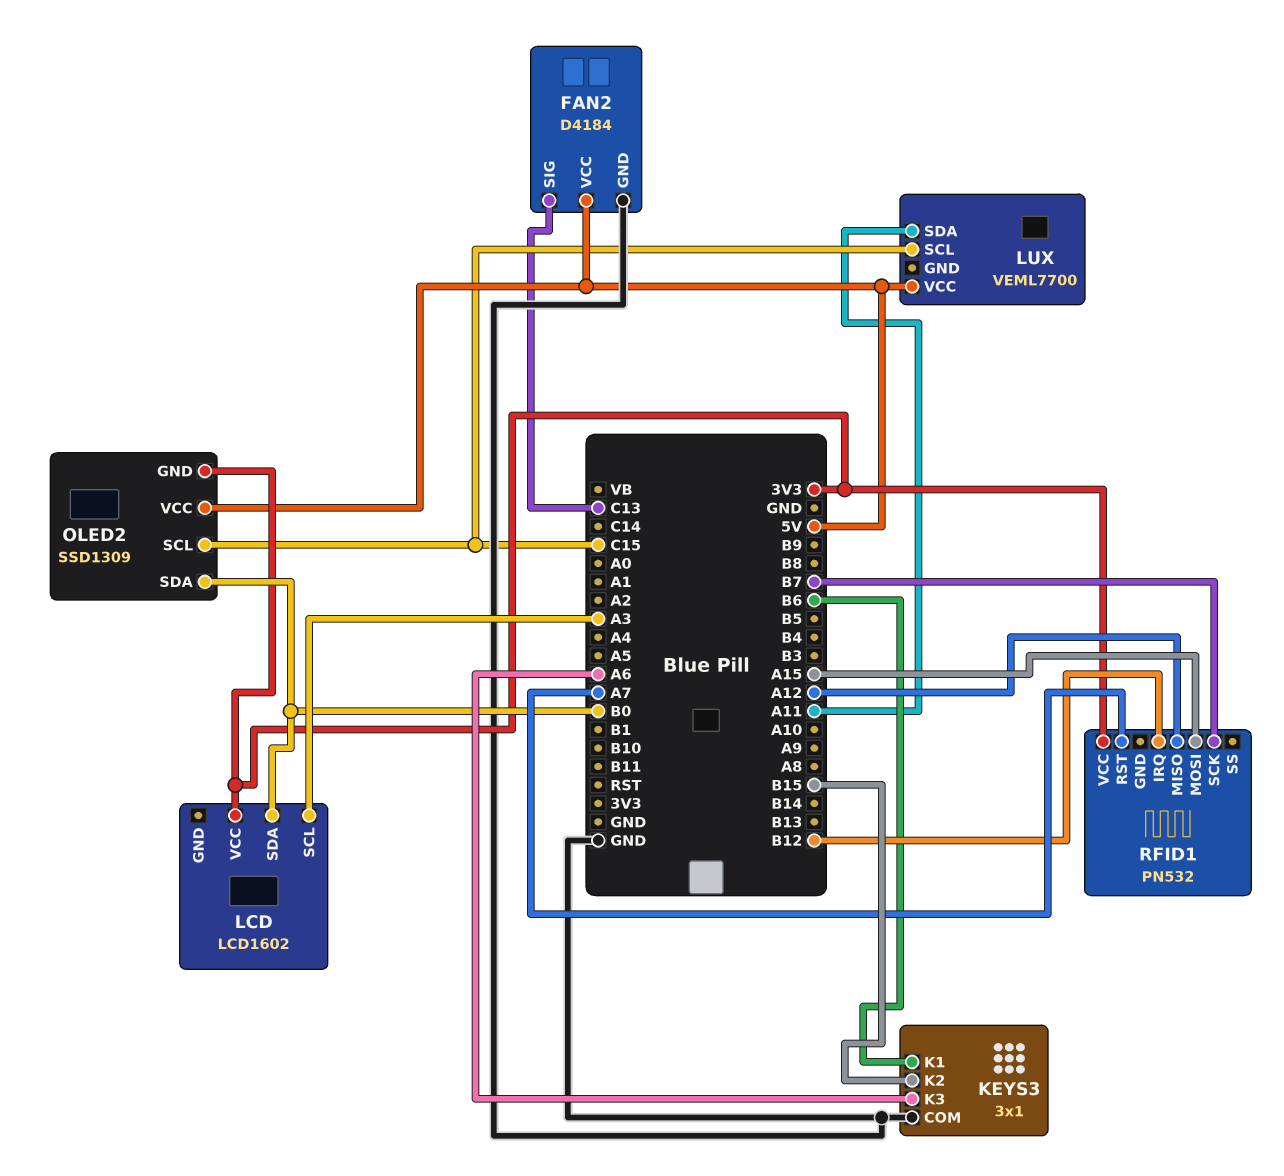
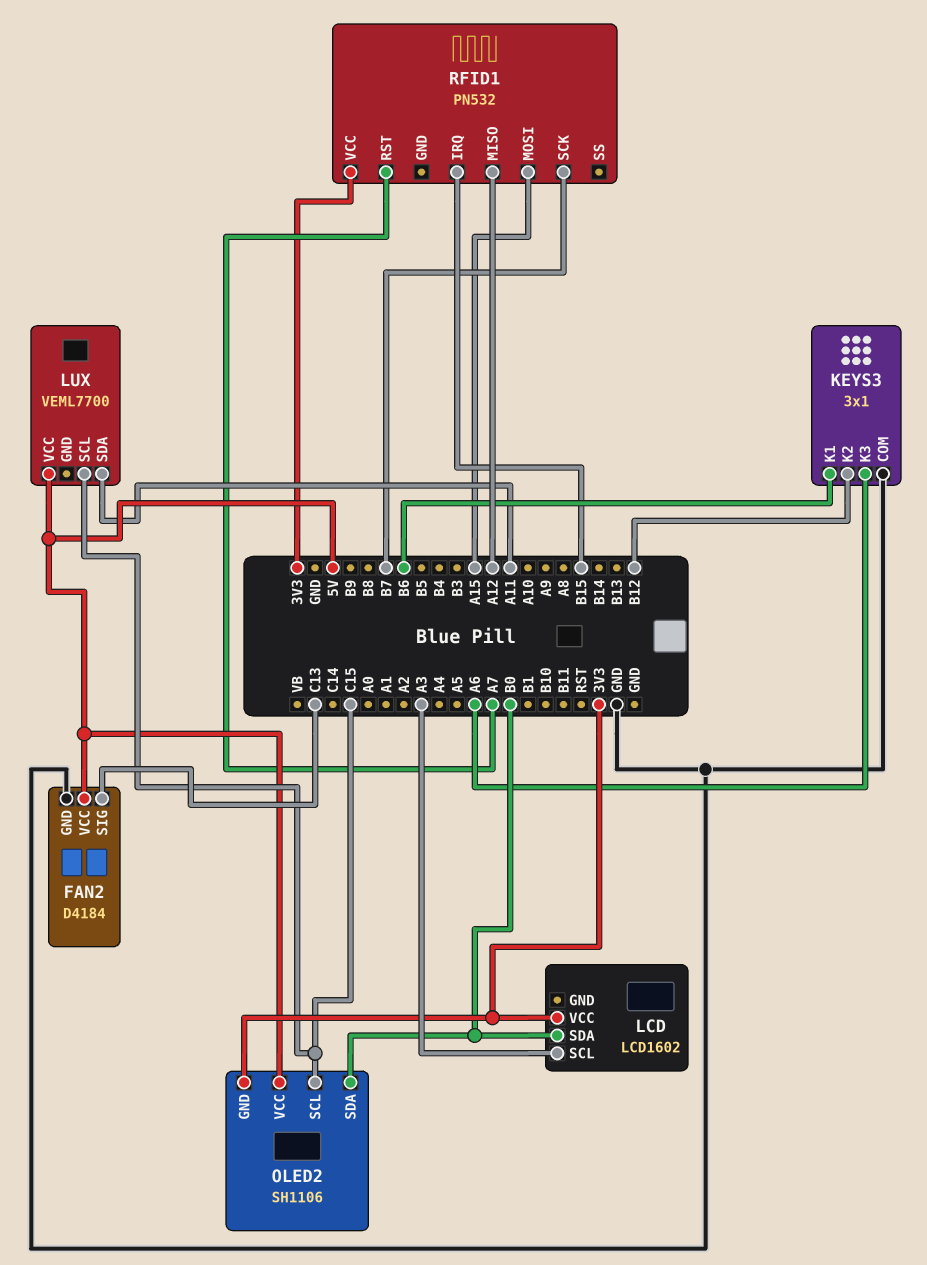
KEYS3 pin K2: B15 -> B12
OLED2: SSD1309 -> SH1106
RFID1 pin IRQ: B12 -> B15

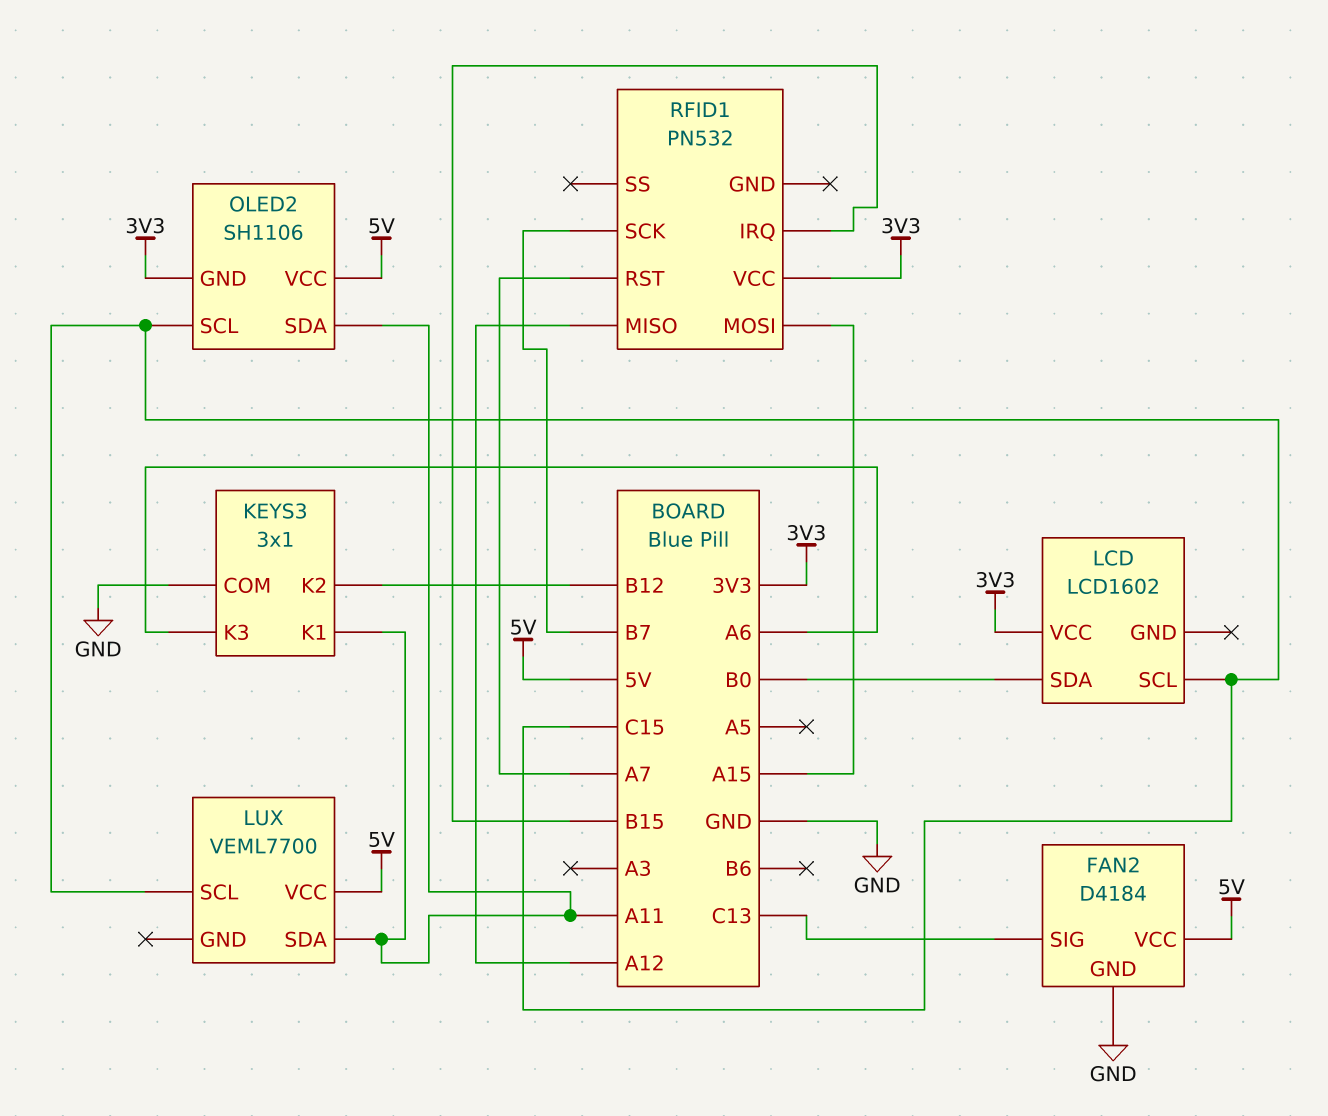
KEYS3 pin K1: B6 -> A11
LCD pin SCL: A3 -> C15
OLED2 pin SDA: B0 -> A11

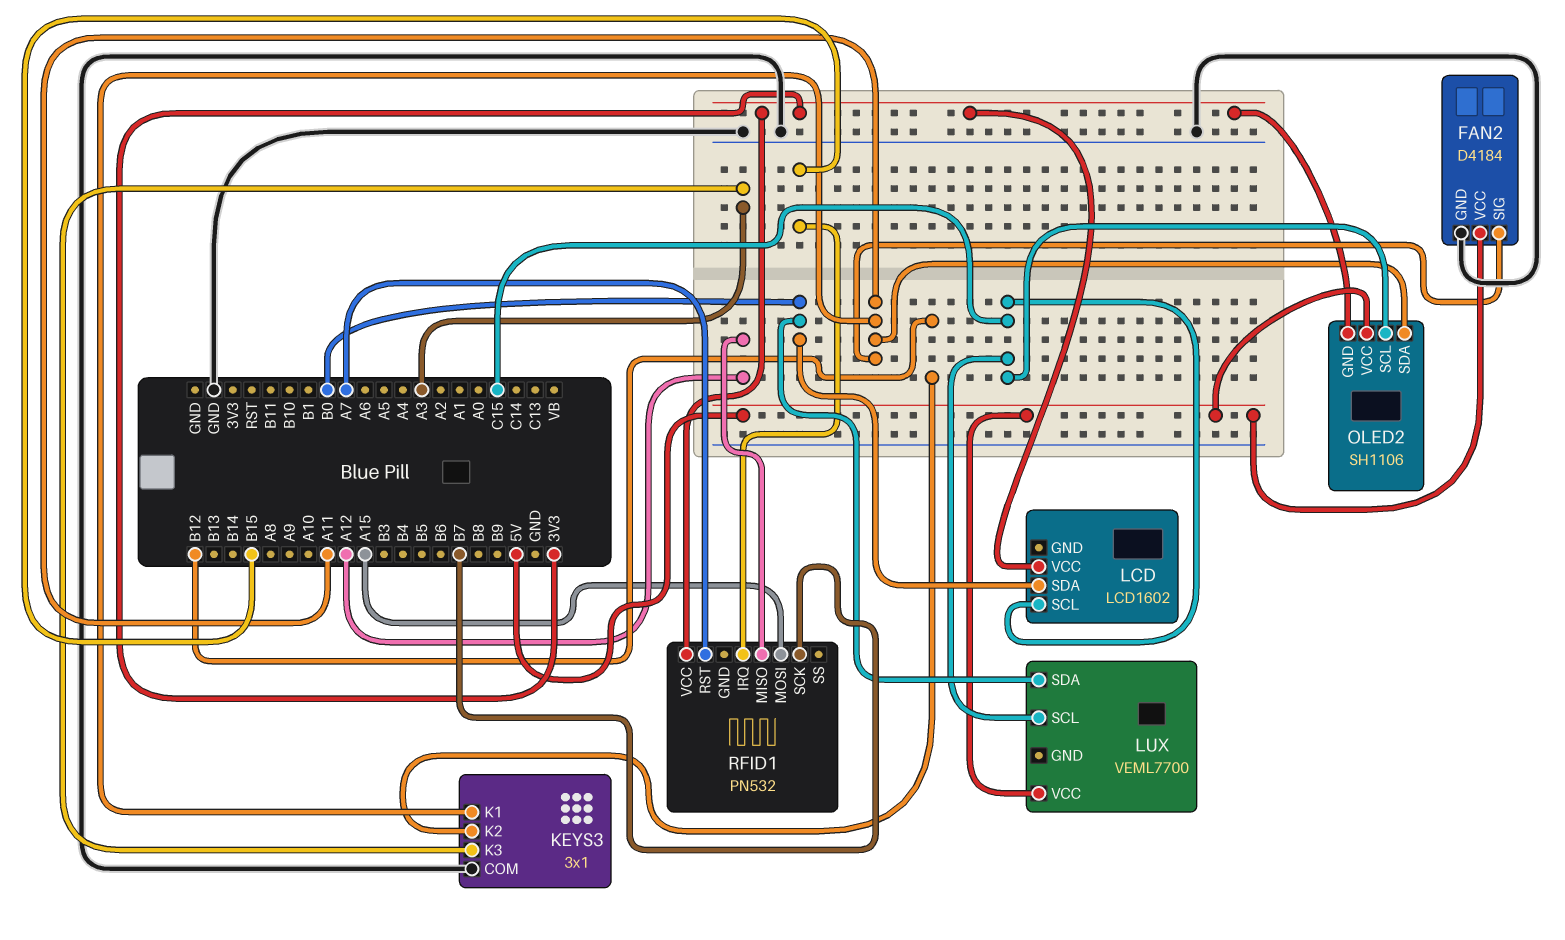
FAN2 pin SIG: C13 -> A11
KEYS3 pin K3: A6 -> A3
LUX pin SDA: A11 -> B0

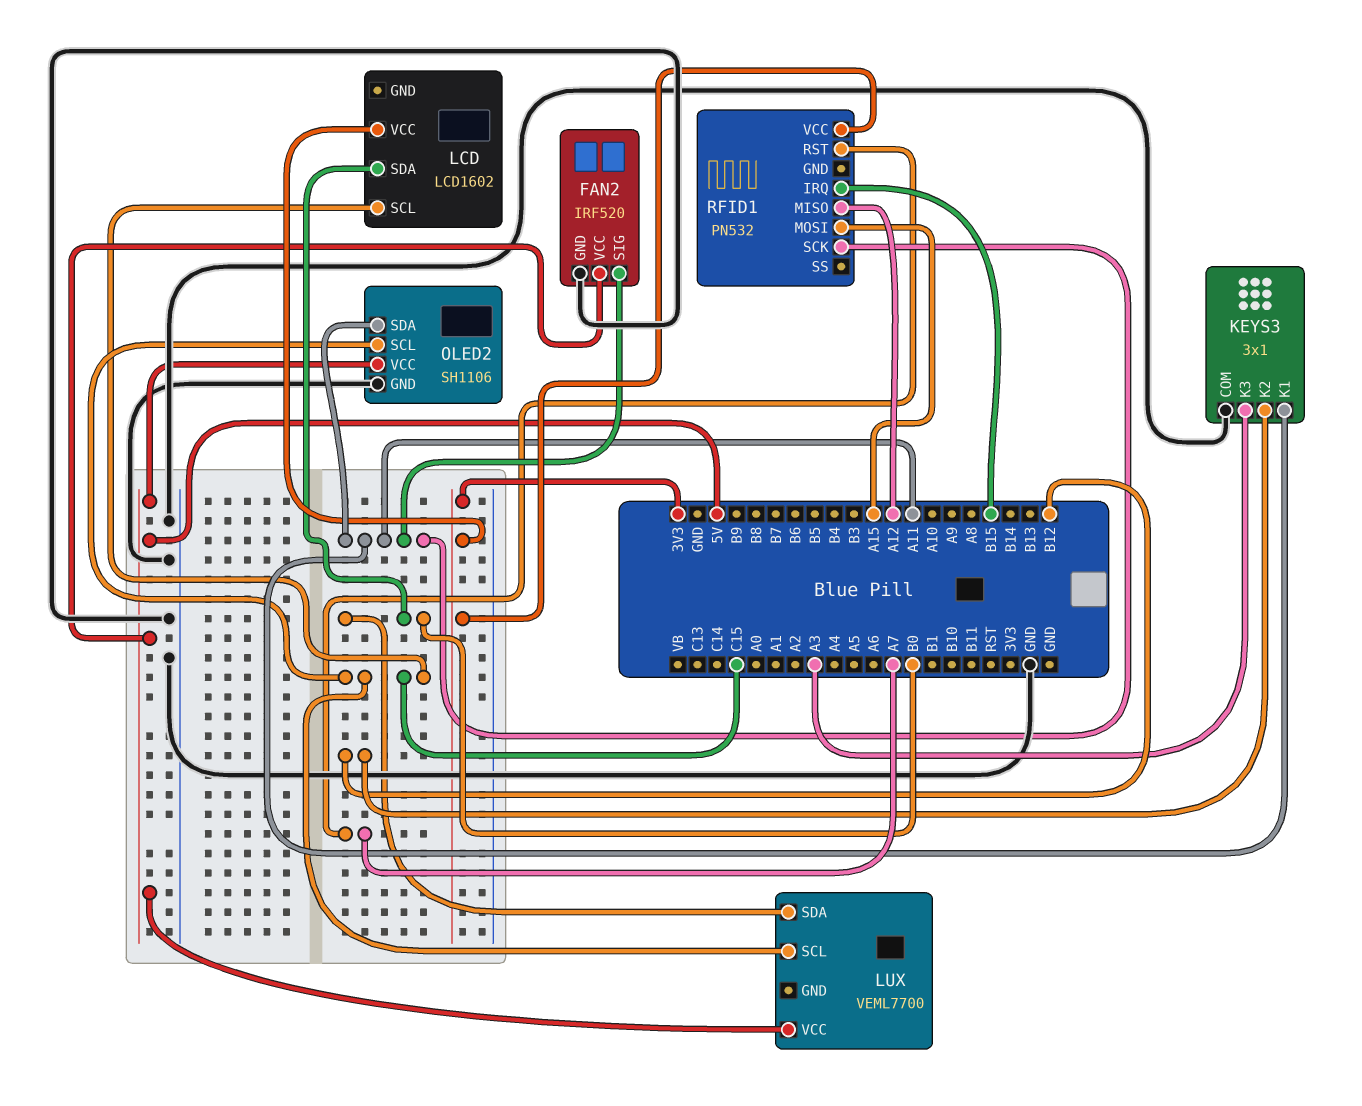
FAN2: D4184 -> IRF520
OLED2 pin GND: 3V3 -> GND
RFID1 pin SCK: B7 -> A11

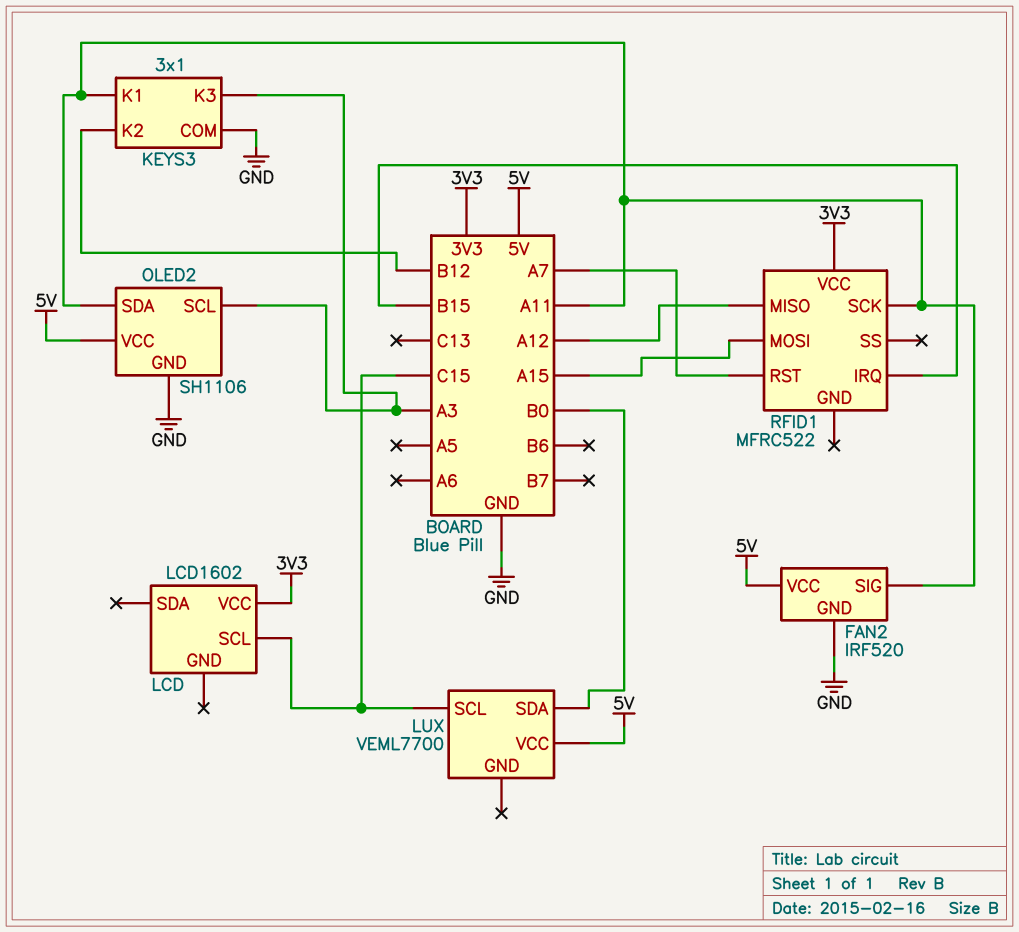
LCD pin SDA: B0 -> none
OLED2 pin SCL: C15 -> A3
RFID1: PN532 -> MFRC522

